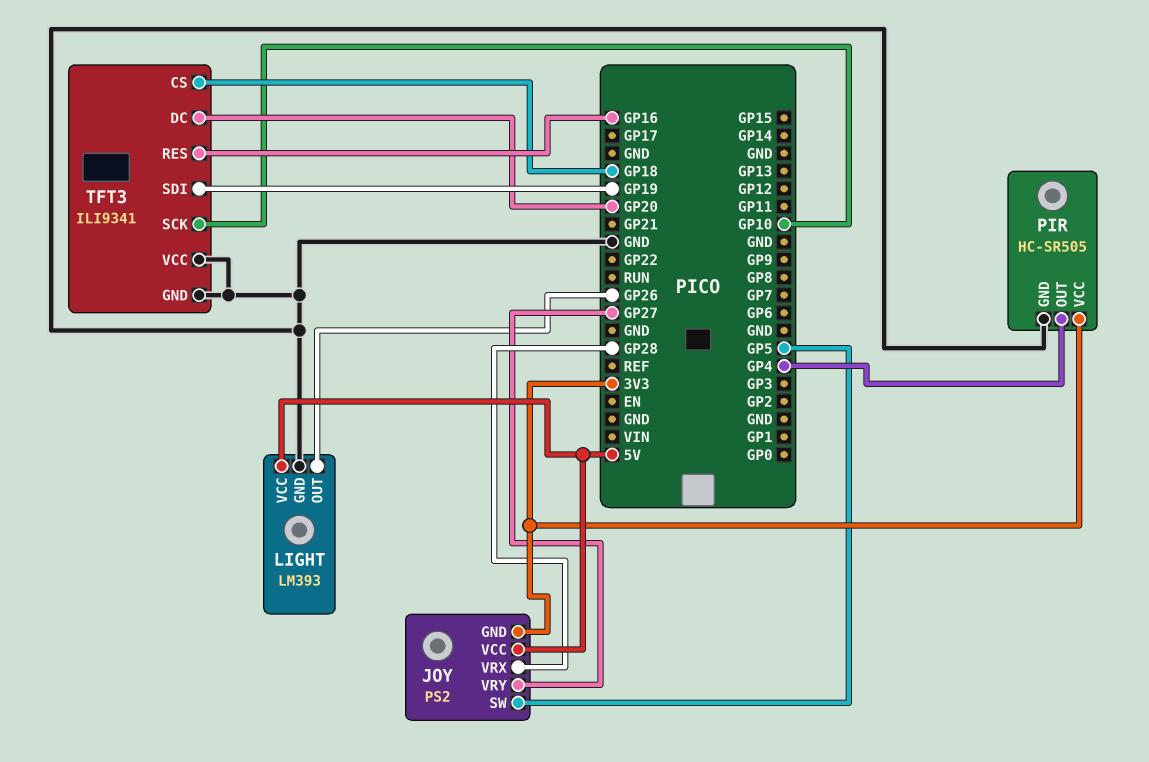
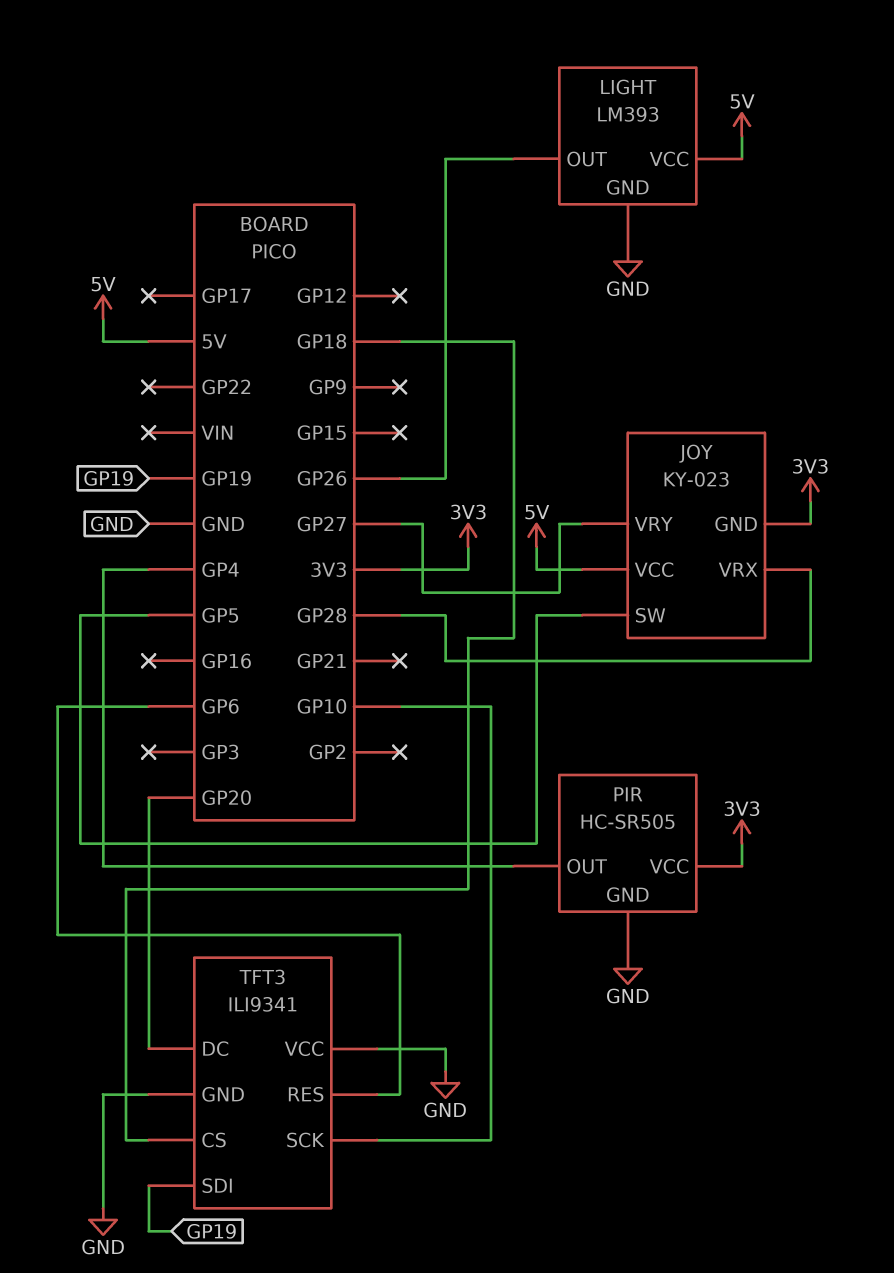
JOY: PS2 -> KY-023
TFT3 pin RES: GP16 -> GP6

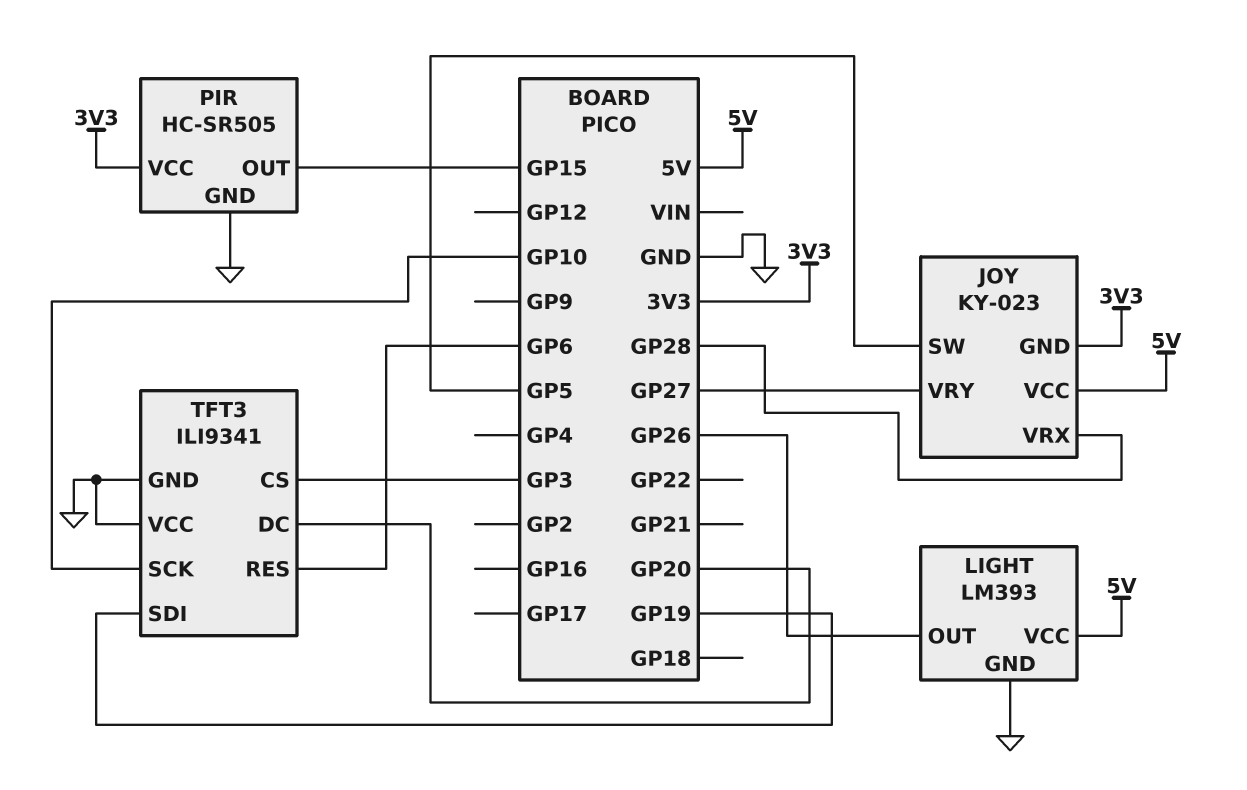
PIR pin OUT: GP4 -> GP15
TFT3 pin CS: GP18 -> GP3

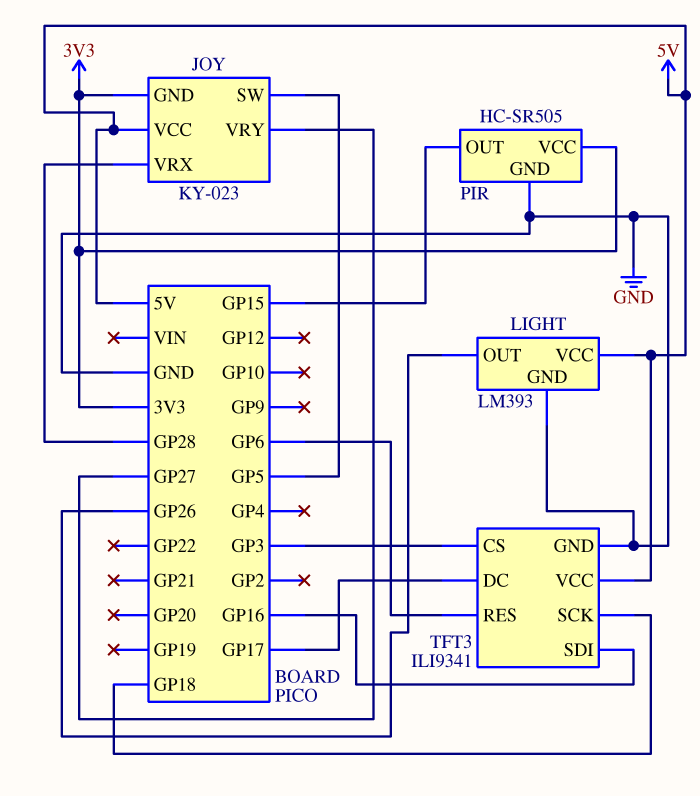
TFT3 pin DC: GP20 -> GP17
TFT3 pin SCK: GP10 -> GP18
TFT3 pin SDI: GP19 -> GP16
TFT3 pin VCC: GND -> 5V

